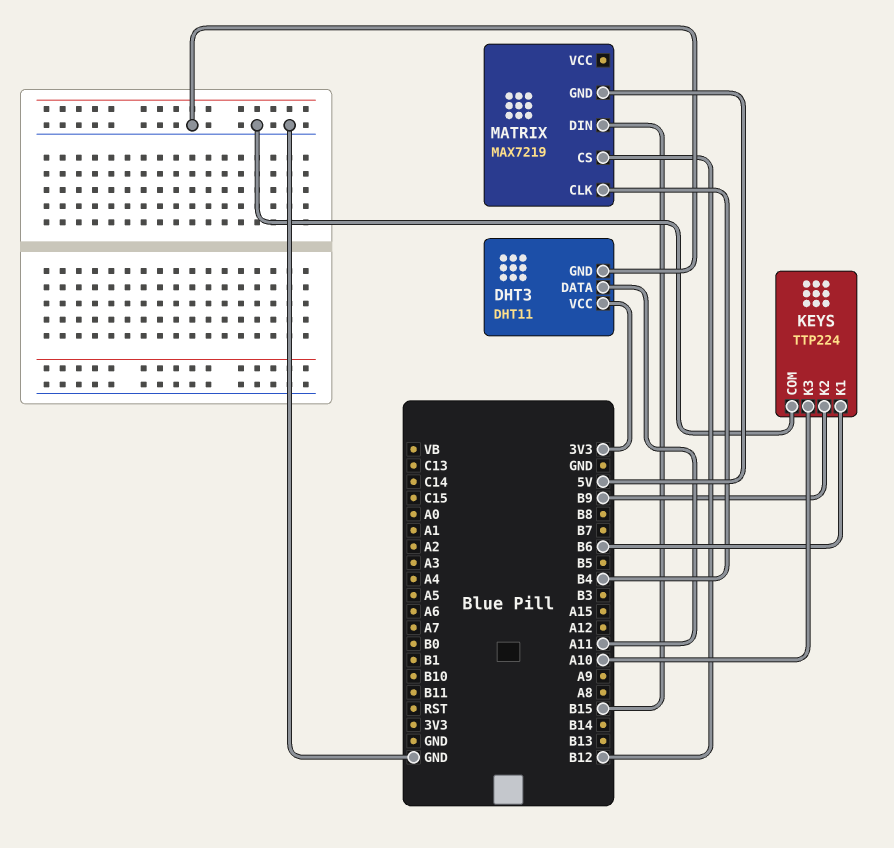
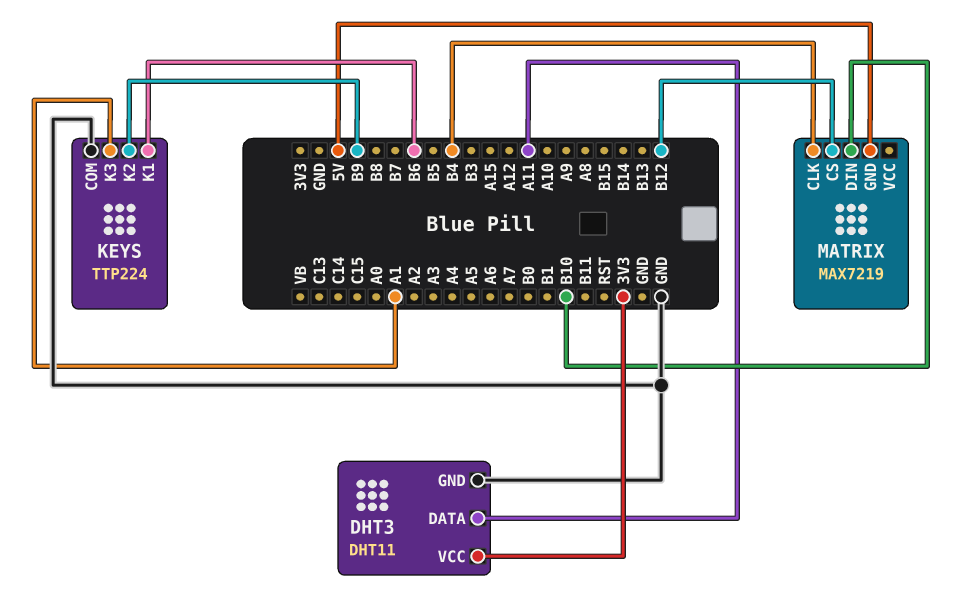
KEYS pin K3: A10 -> A1
MATRIX pin DIN: B15 -> B10

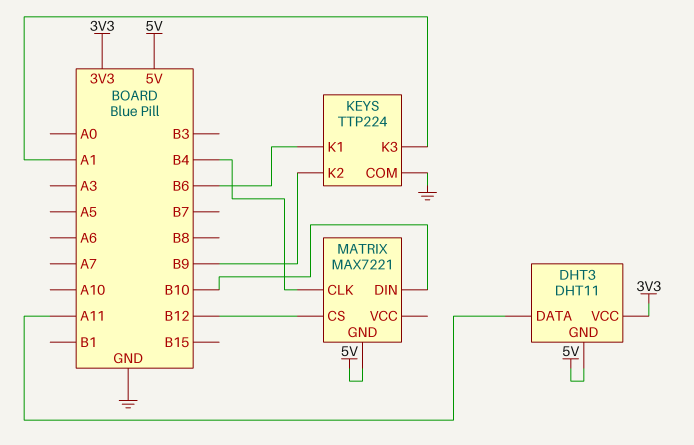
DHT3 pin GND: GND -> 5V
MATRIX: MAX7219 -> MAX7221

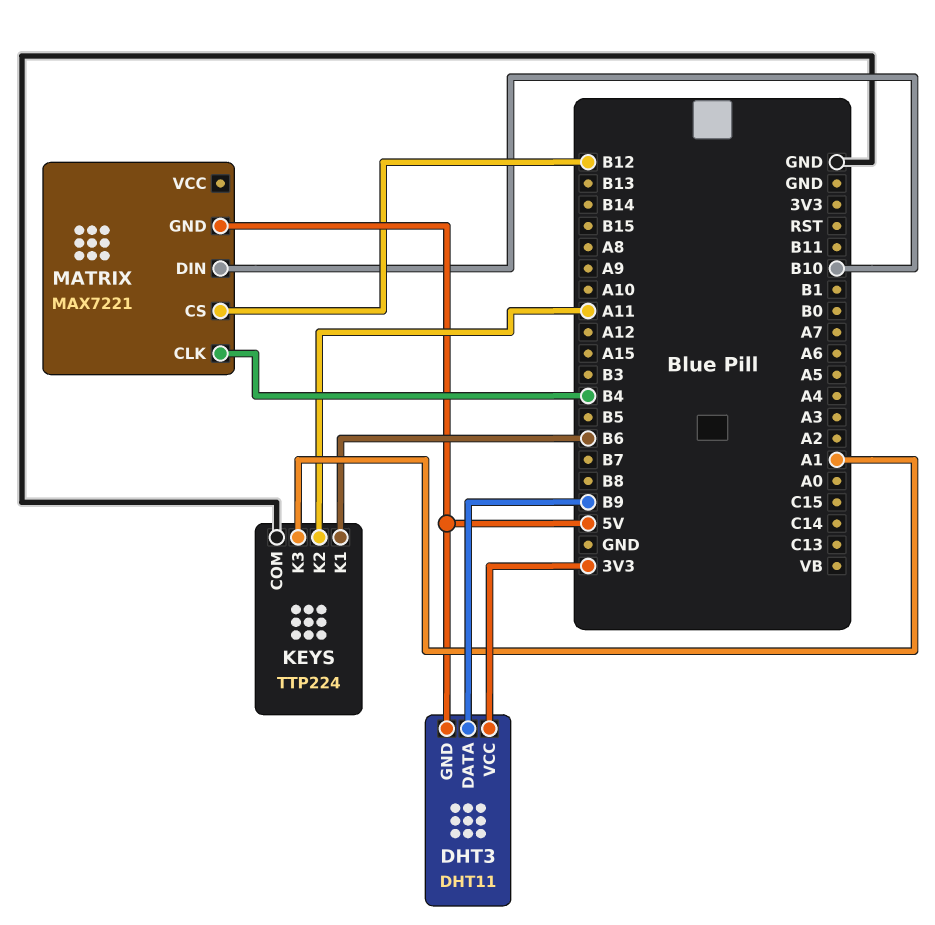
DHT3 pin DATA: A11 -> B9
KEYS pin K2: B9 -> A11

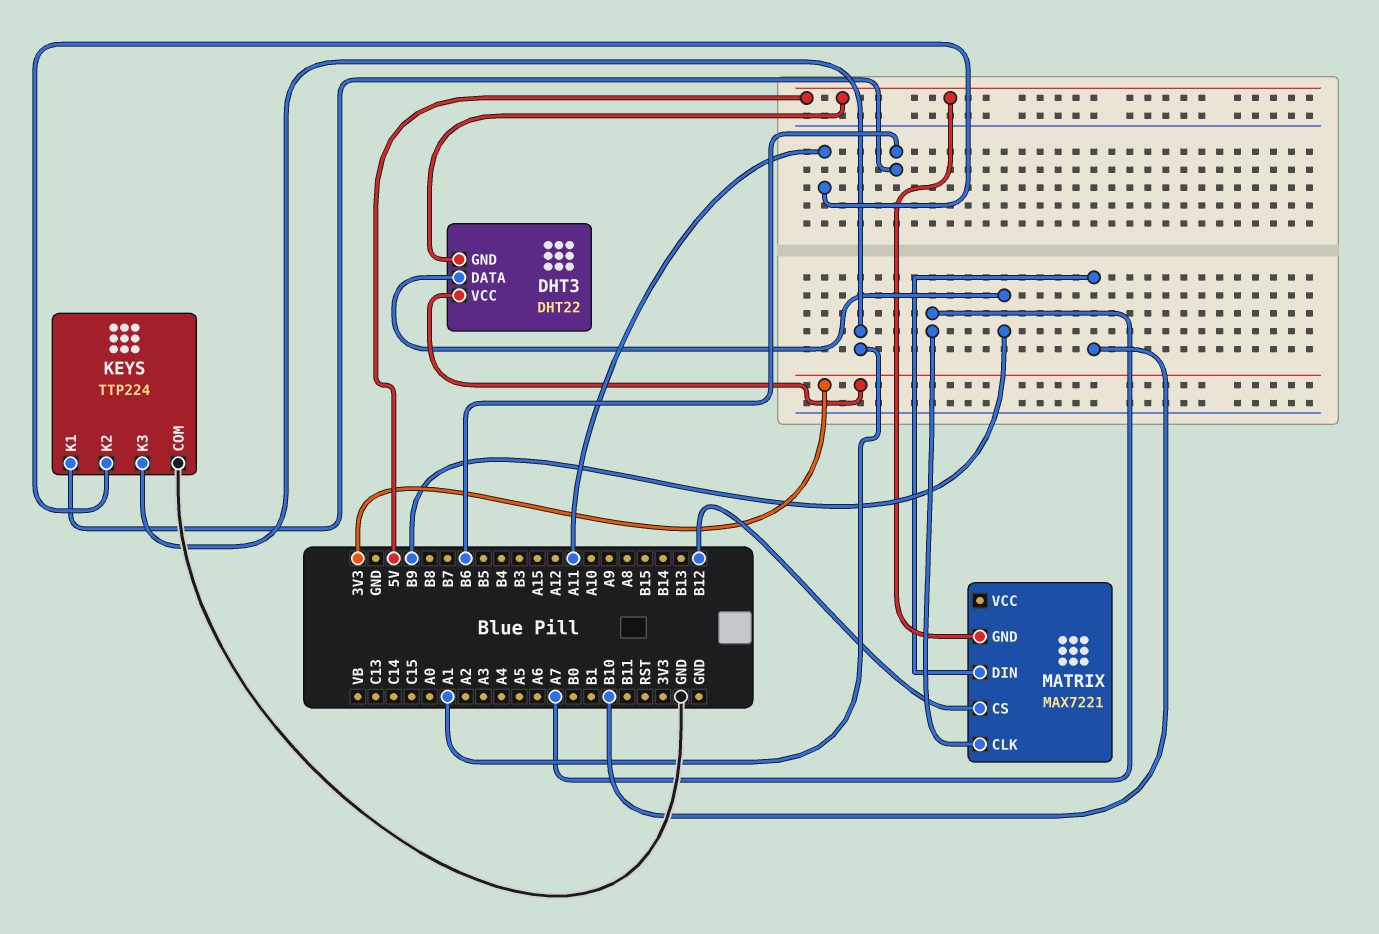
DHT3: DHT11 -> DHT22
MATRIX pin CLK: B4 -> A7

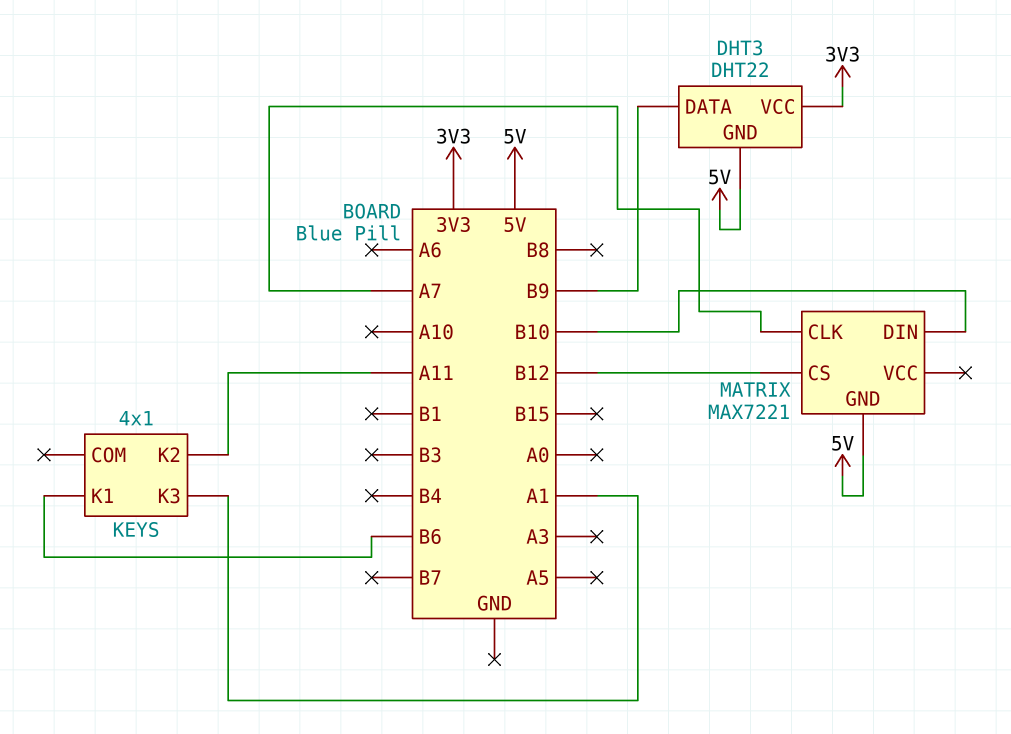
KEYS: TTP224 -> 4x1
KEYS pin COM: GND -> none

